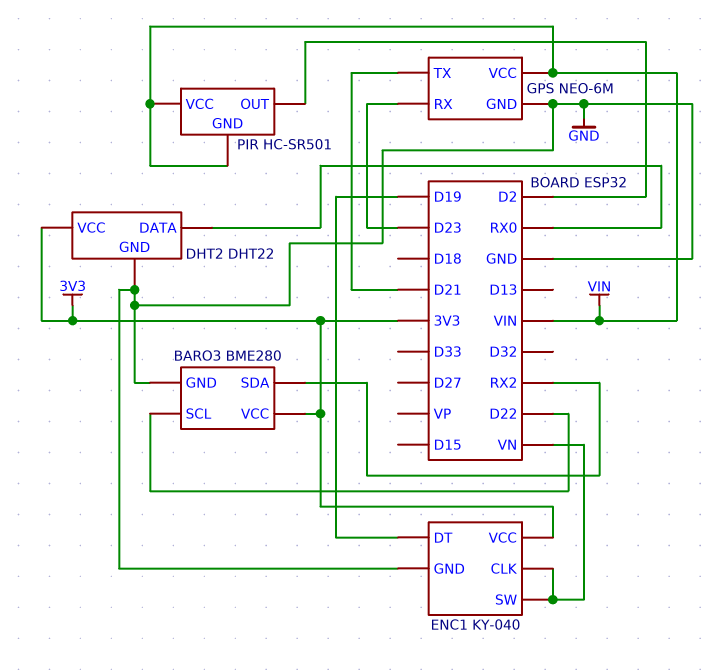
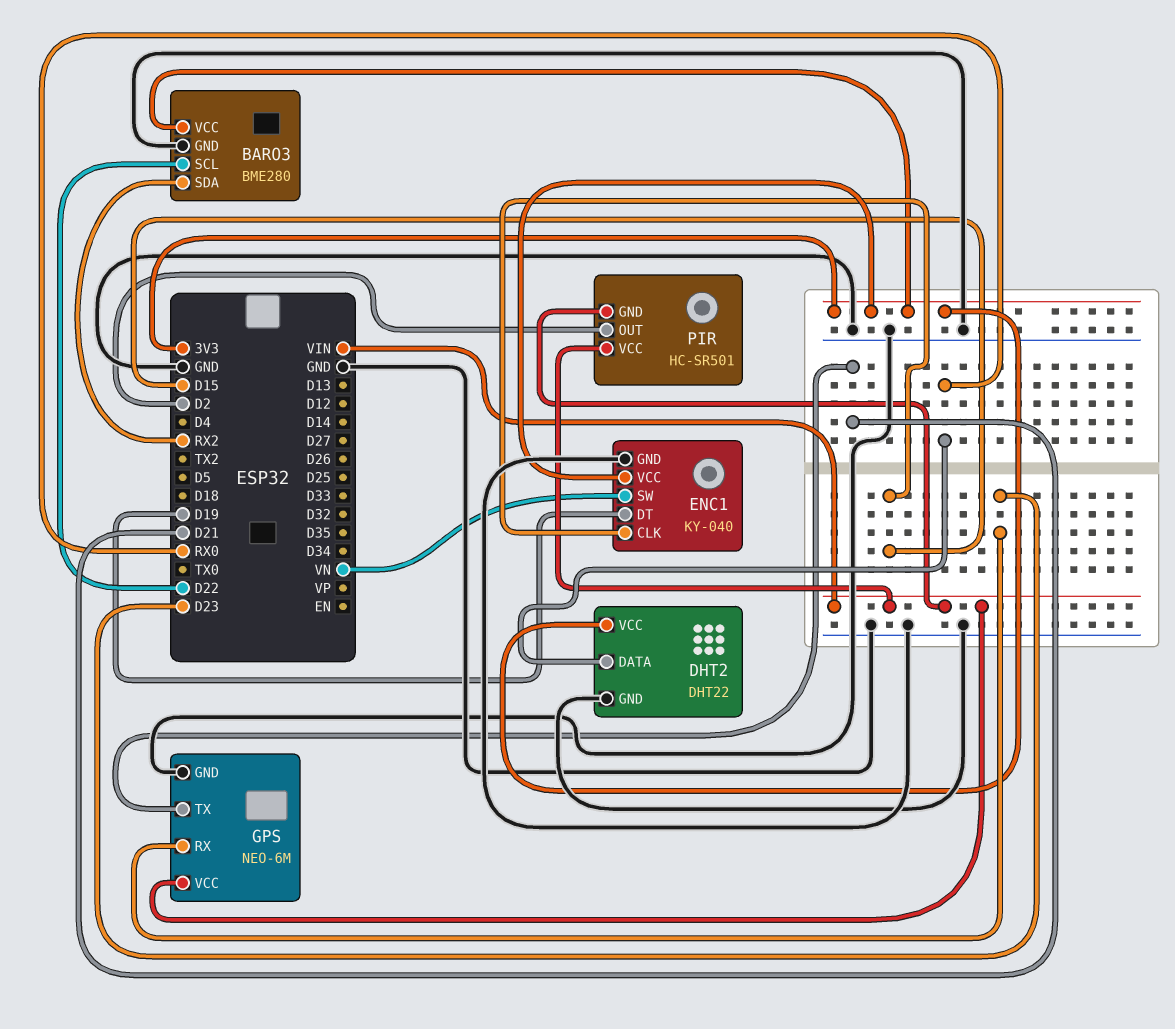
ENC1 pin CLK: VN -> D15

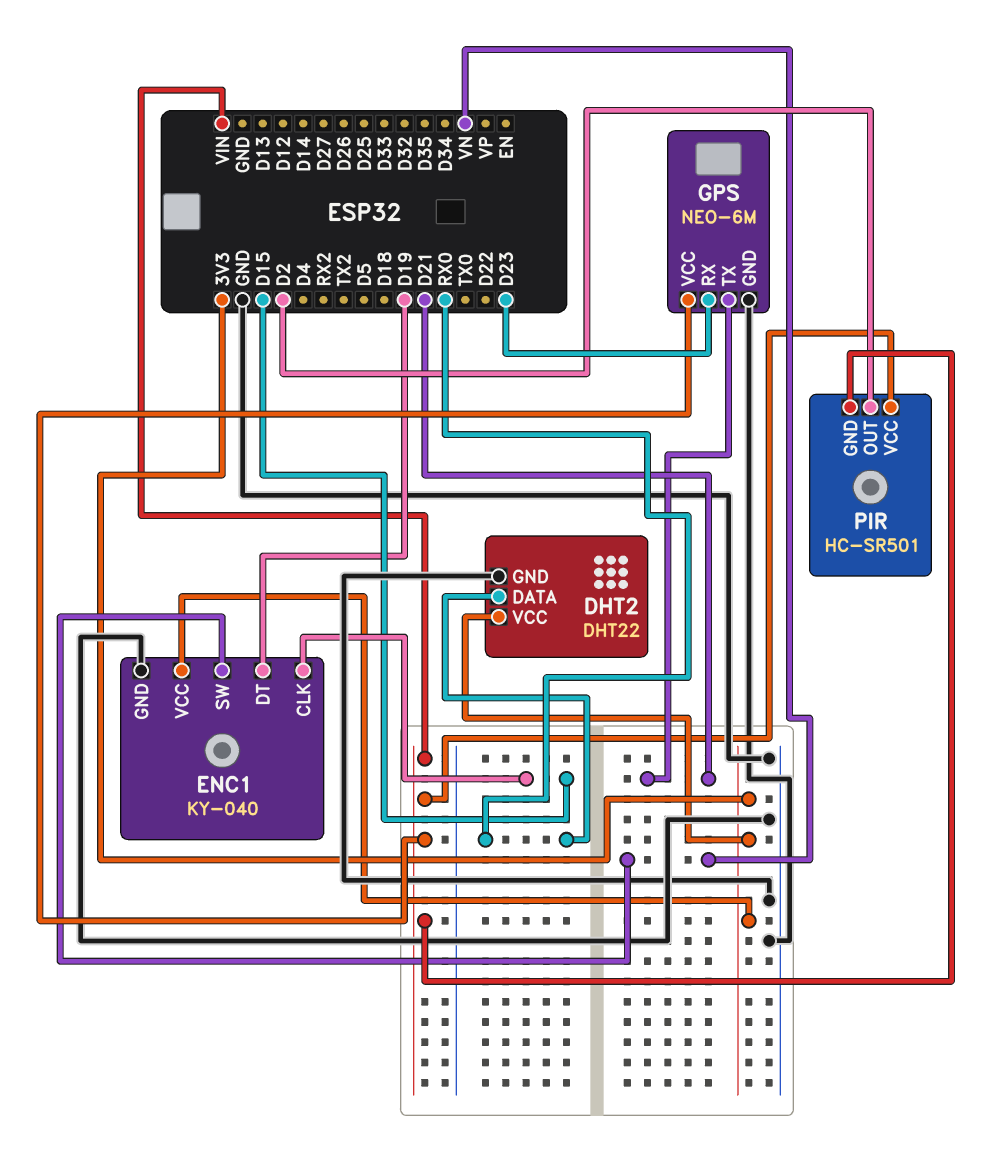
BARO3: BME280 -> none
BARO3 pin GND: GND -> none
BARO3 pin SCL: D22 -> none
BARO3 pin SDA: RX2 -> none
BARO3 pin VCC: 3V3 -> none

